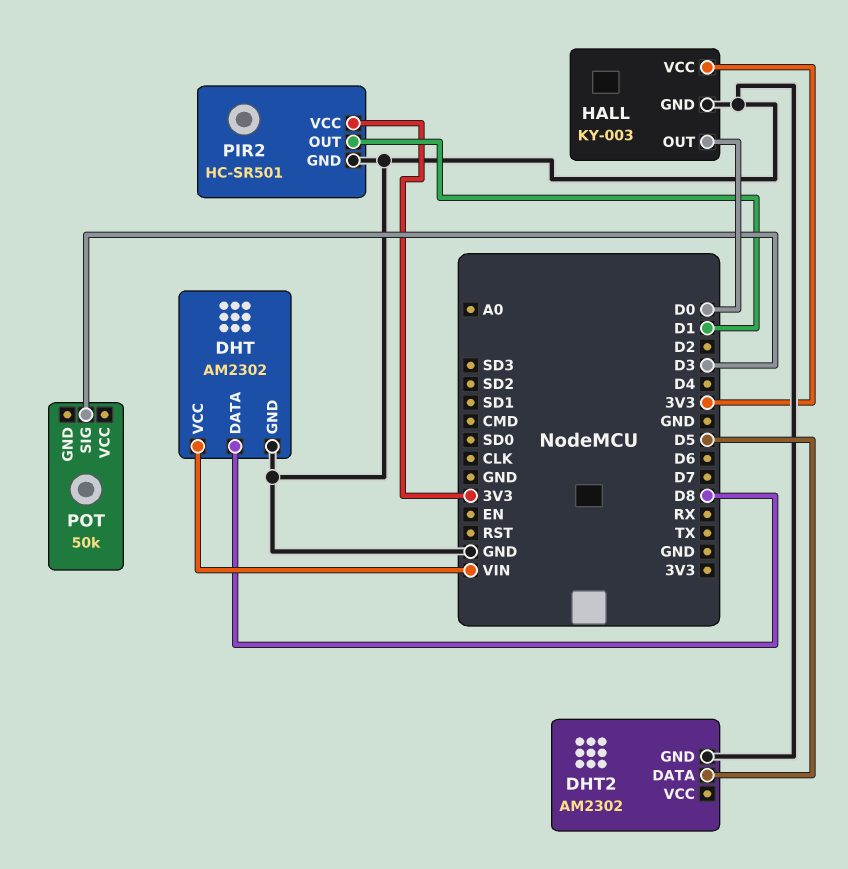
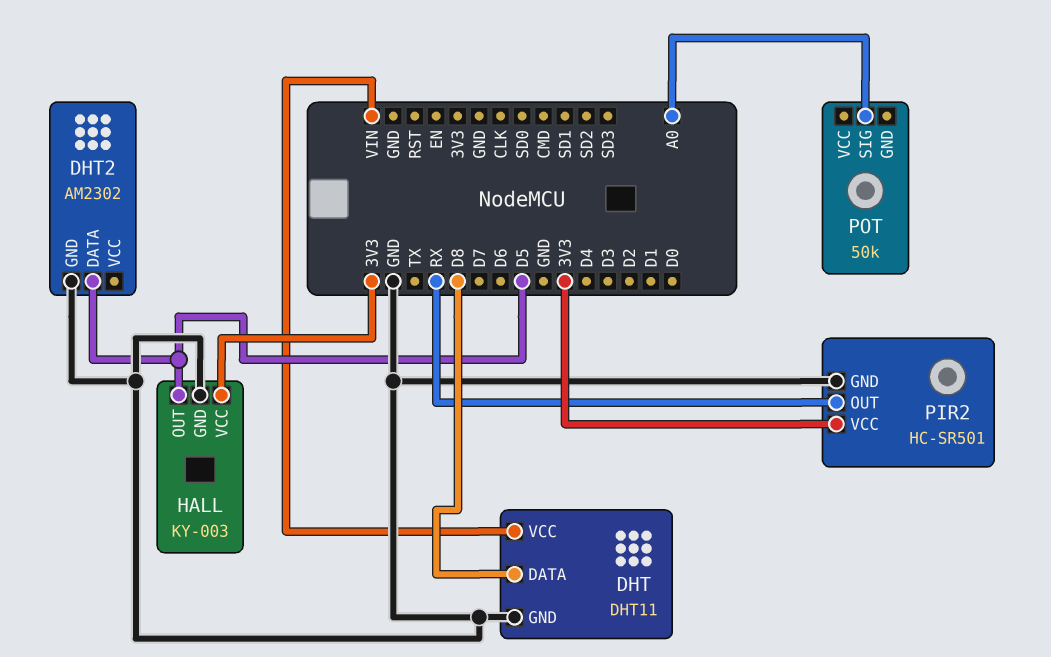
DHT: AM2302 -> DHT11
HALL pin OUT: D0 -> D5
PIR2 pin OUT: D1 -> RX
POT pin SIG: D3 -> A0

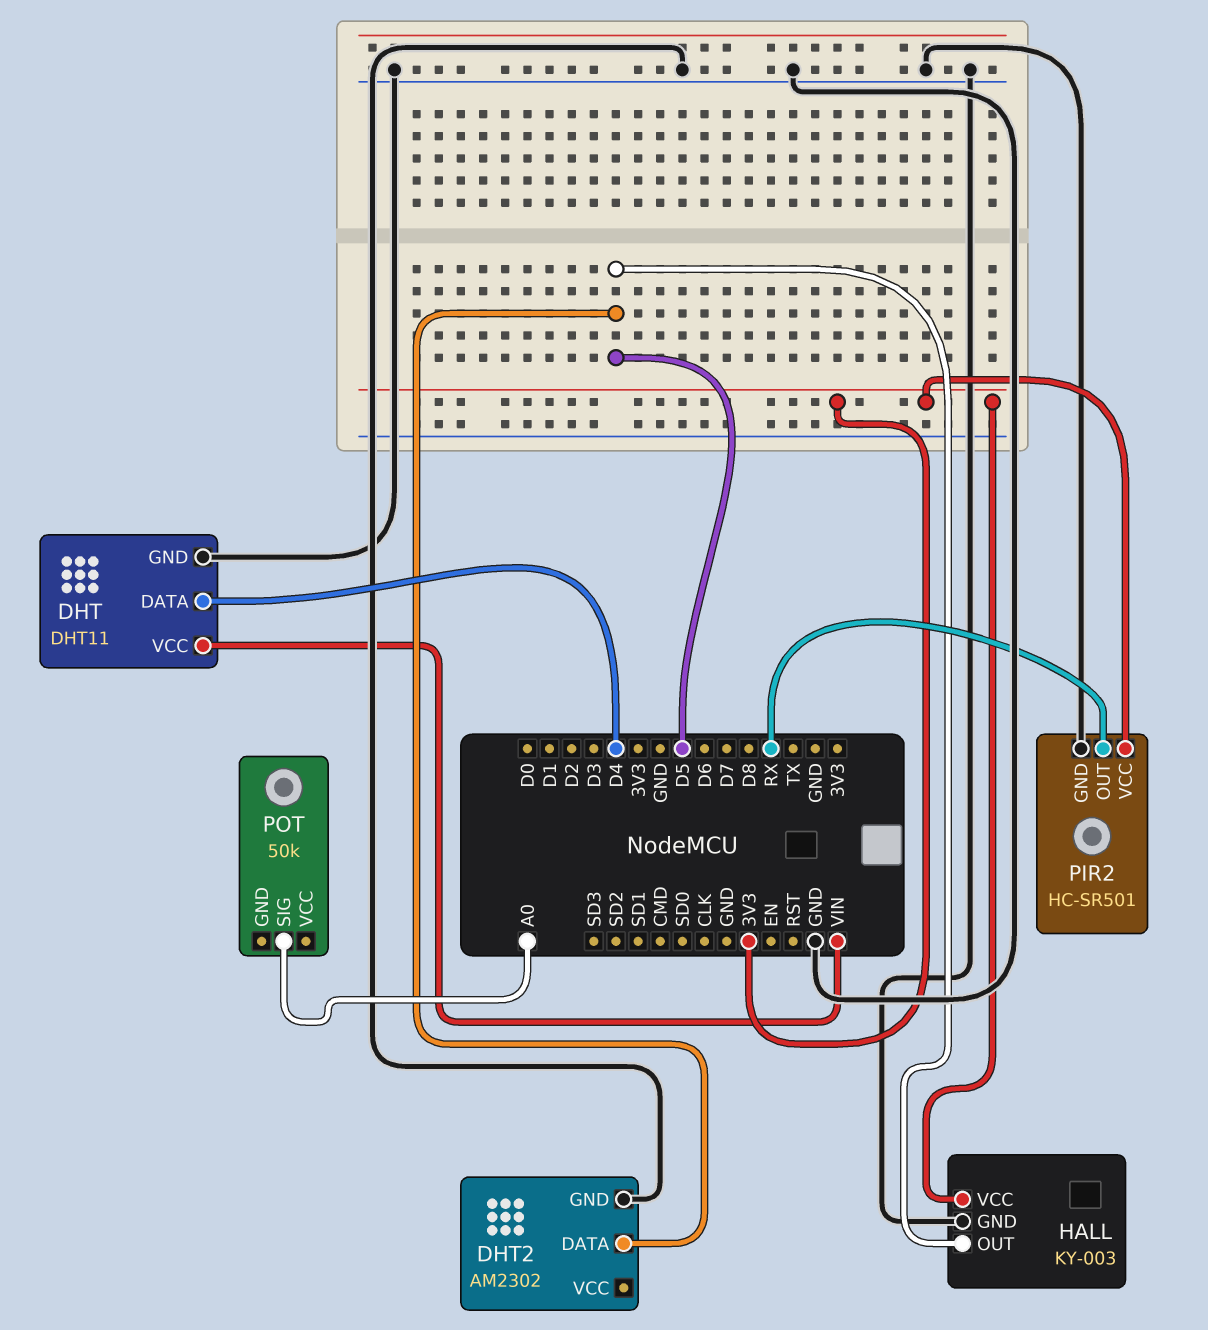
DHT pin DATA: D8 -> D4

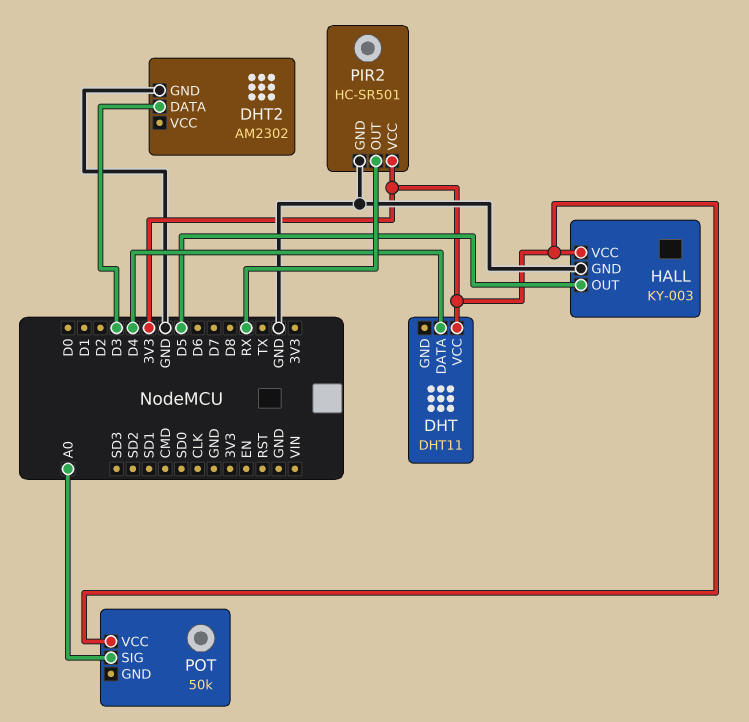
DHT pin GND: GND -> none
DHT pin VCC: VIN -> 3V3
DHT2 pin DATA: D5 -> D3
POT pin VCC: none -> 3V3

